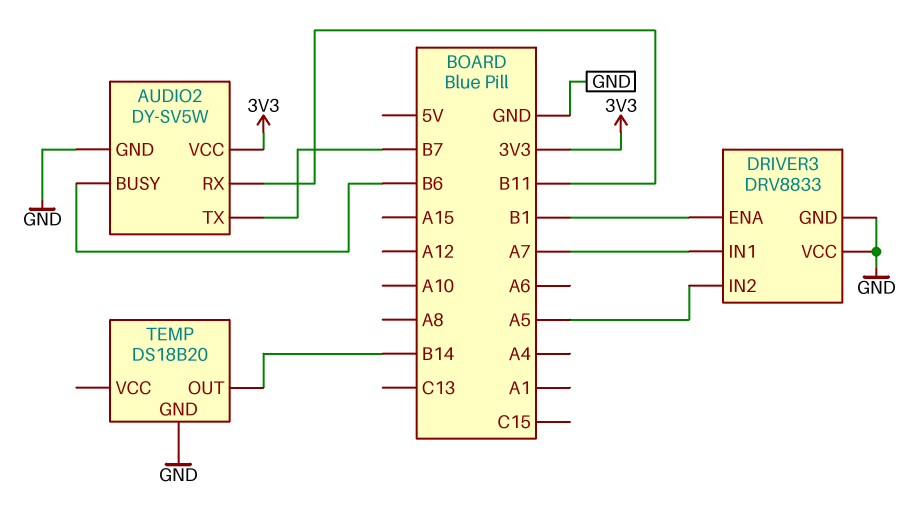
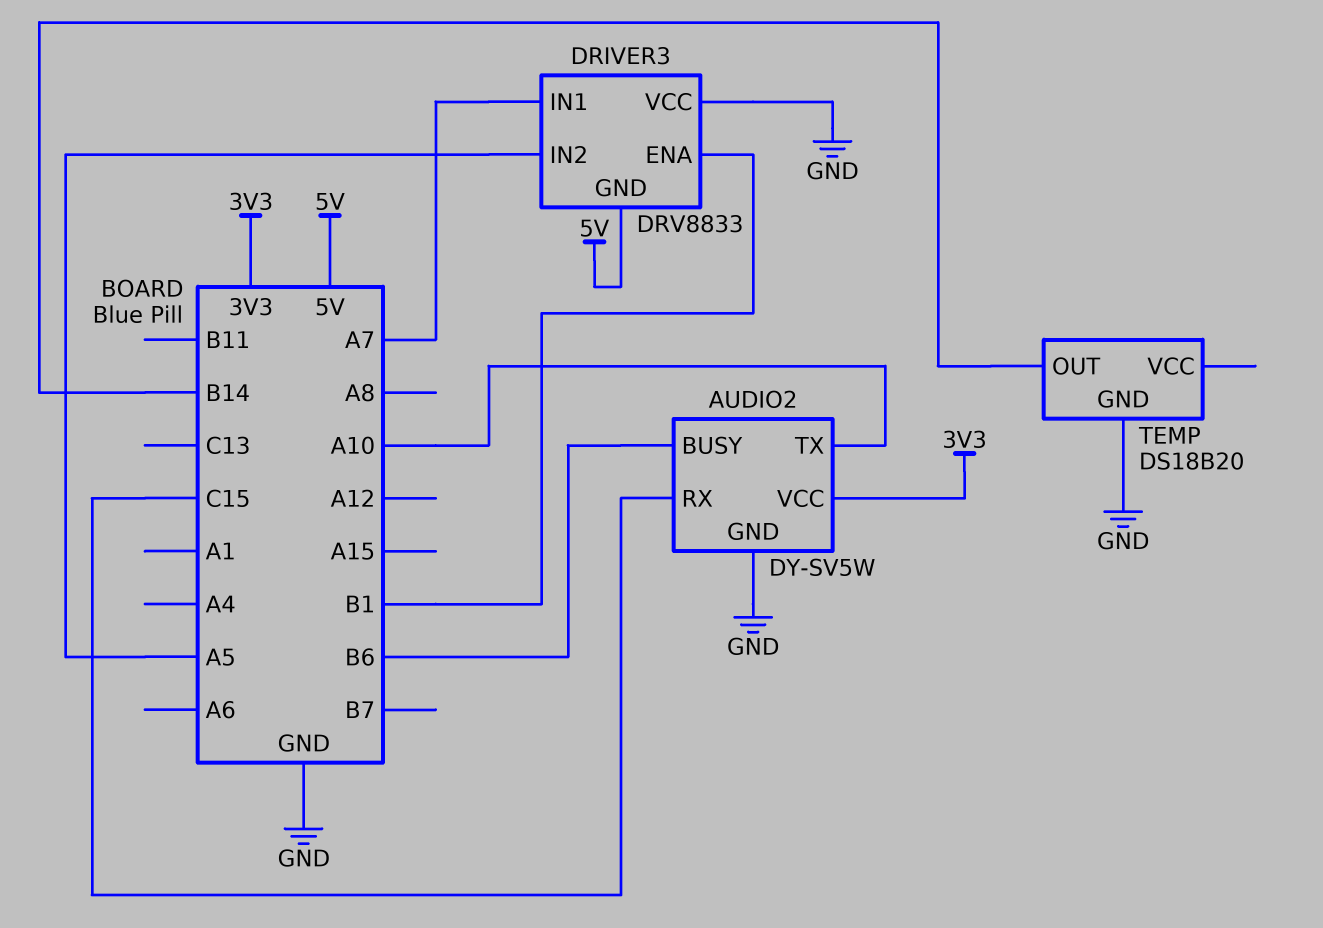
AUDIO2 pin RX: B11 -> C15
AUDIO2 pin TX: B7 -> A10
DRIVER3 pin GND: GND -> 5V

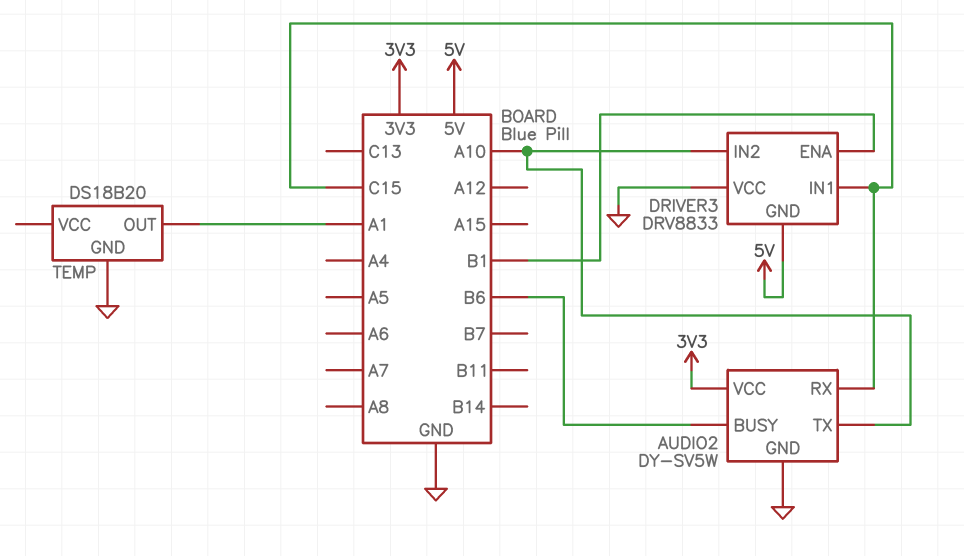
DRIVER3 pin IN1: A7 -> C15
DRIVER3 pin IN2: A5 -> A10
TEMP pin OUT: B14 -> A1

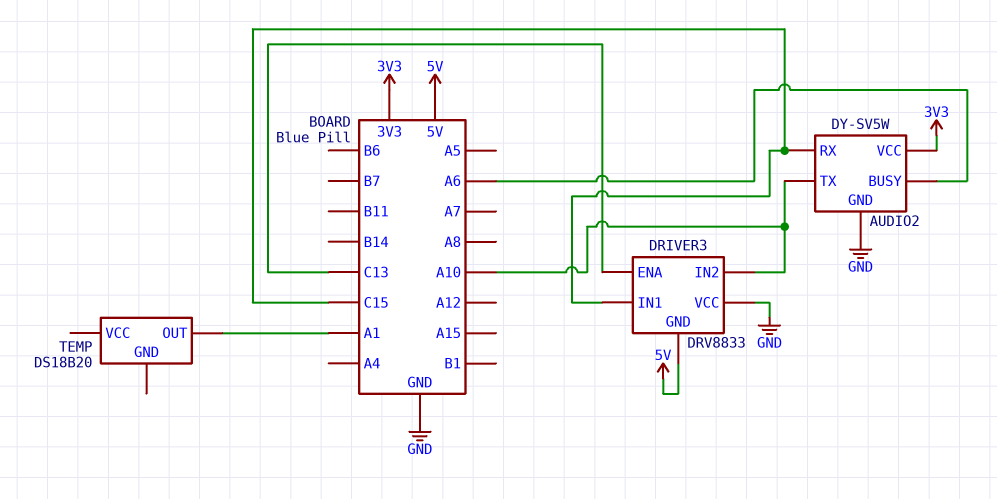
AUDIO2 pin BUSY: B6 -> A6
DRIVER3 pin ENA: B1 -> C13
TEMP pin GND: GND -> none

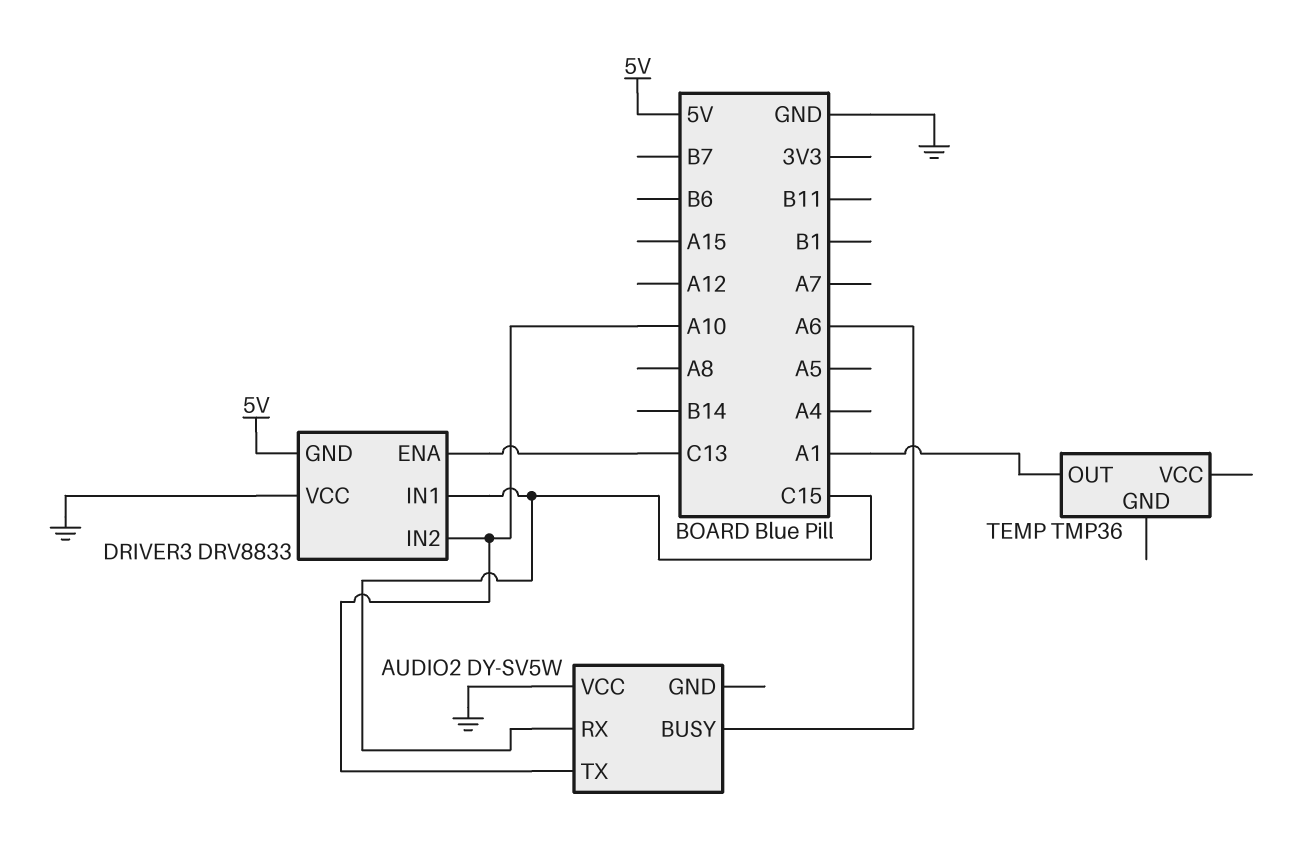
AUDIO2 pin GND: GND -> none
AUDIO2 pin VCC: 3V3 -> GND
TEMP: DS18B20 -> TMP36

